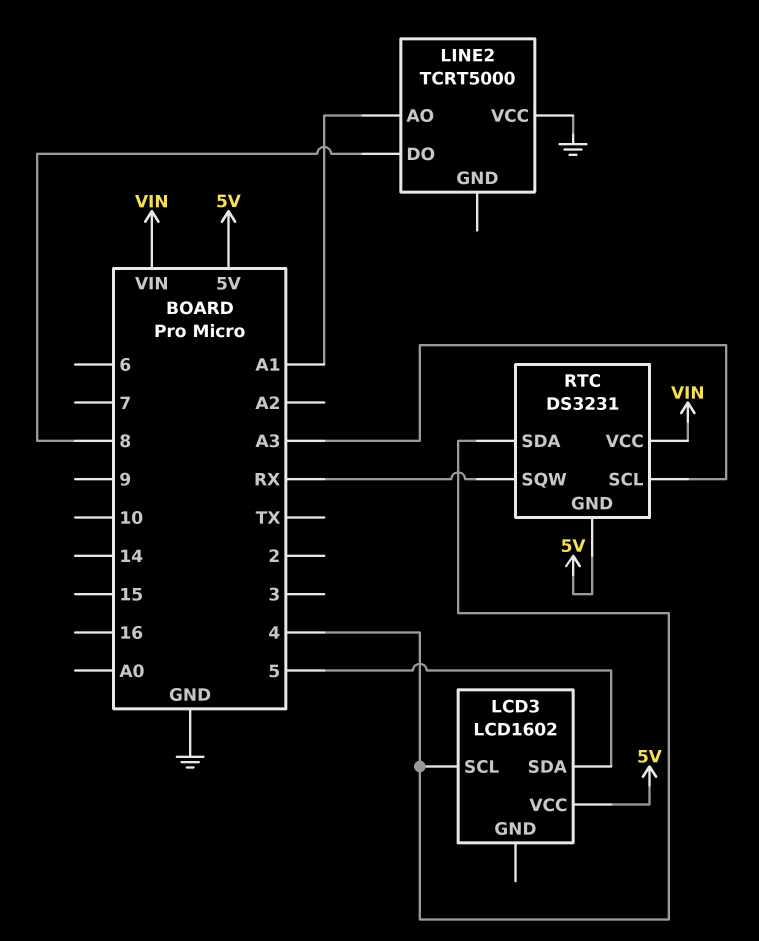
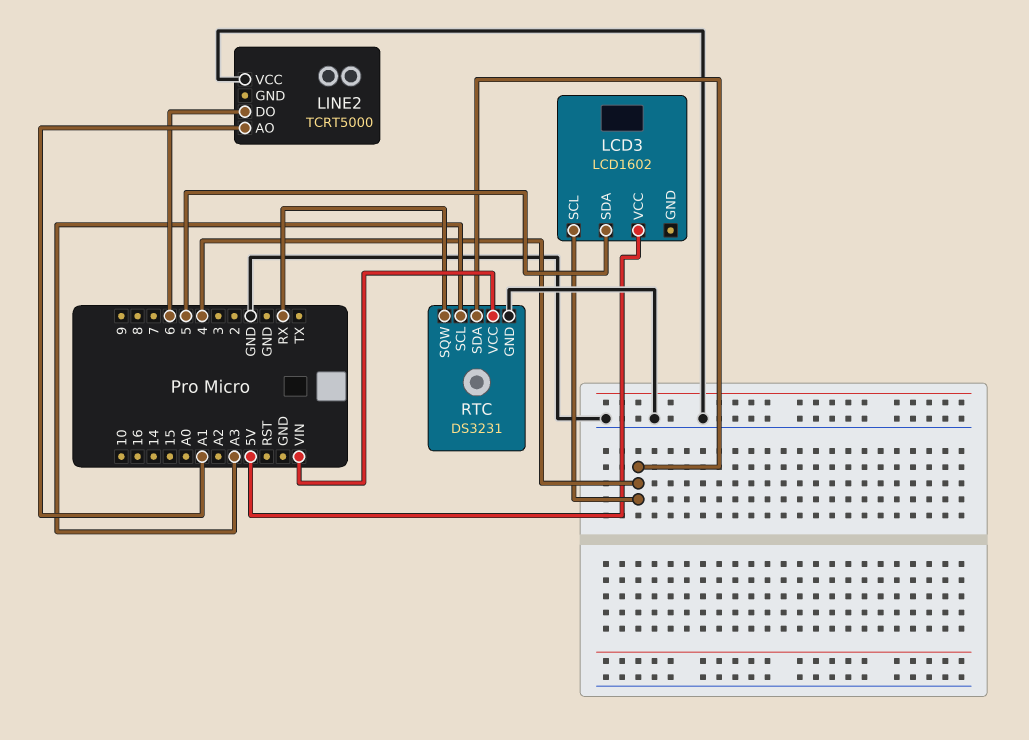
LINE2 pin DO: 8 -> 6
RTC pin GND: 5V -> GND

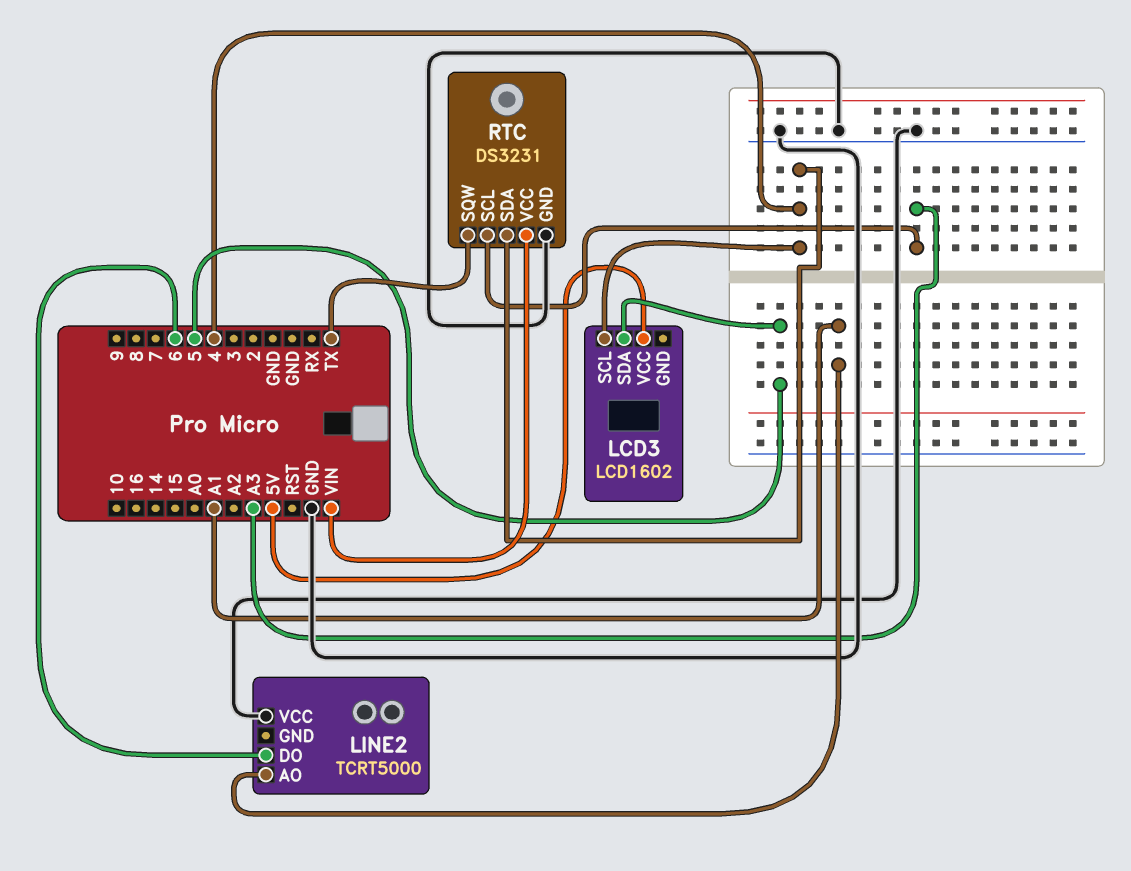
RTC pin SQW: RX -> TX

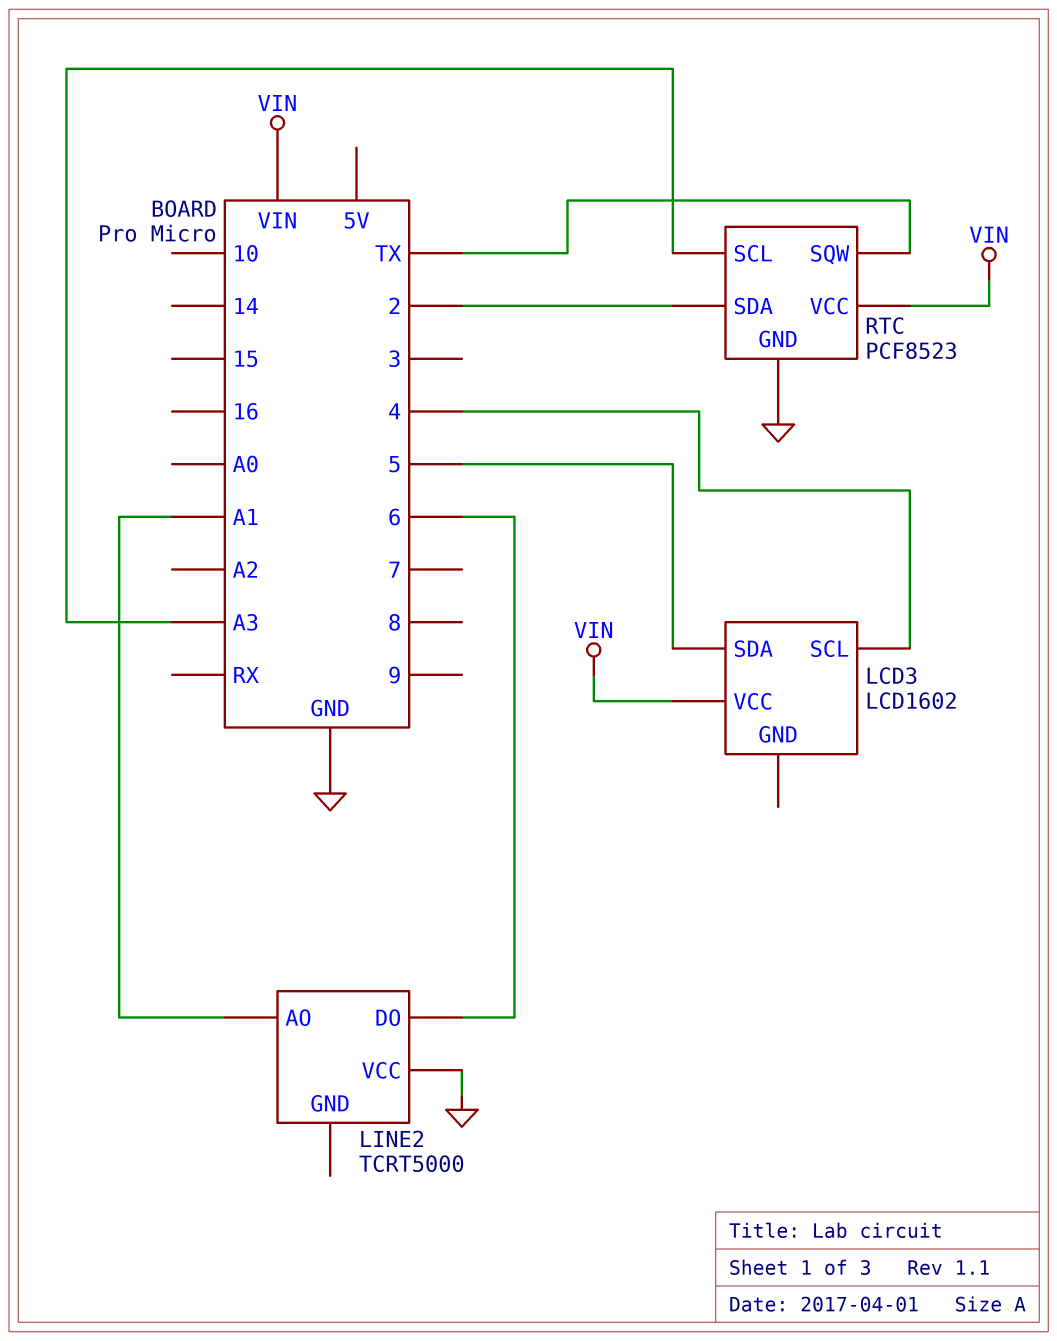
LCD3 pin VCC: 5V -> VIN
RTC: DS3231 -> PCF8523
RTC pin SDA: 4 -> 2

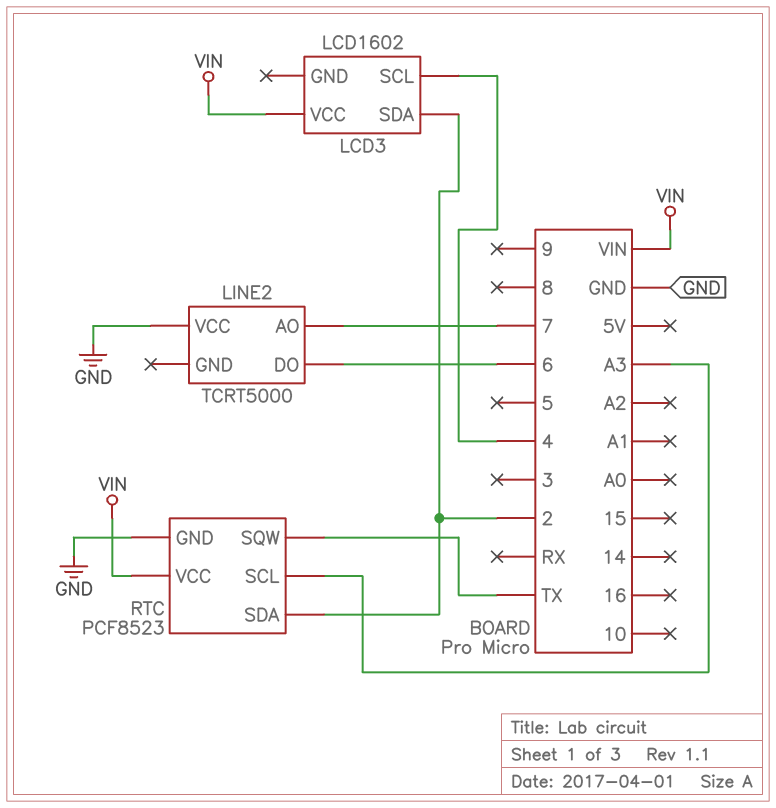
LCD3 pin SDA: 5 -> 2
LINE2 pin AO: A1 -> 7

